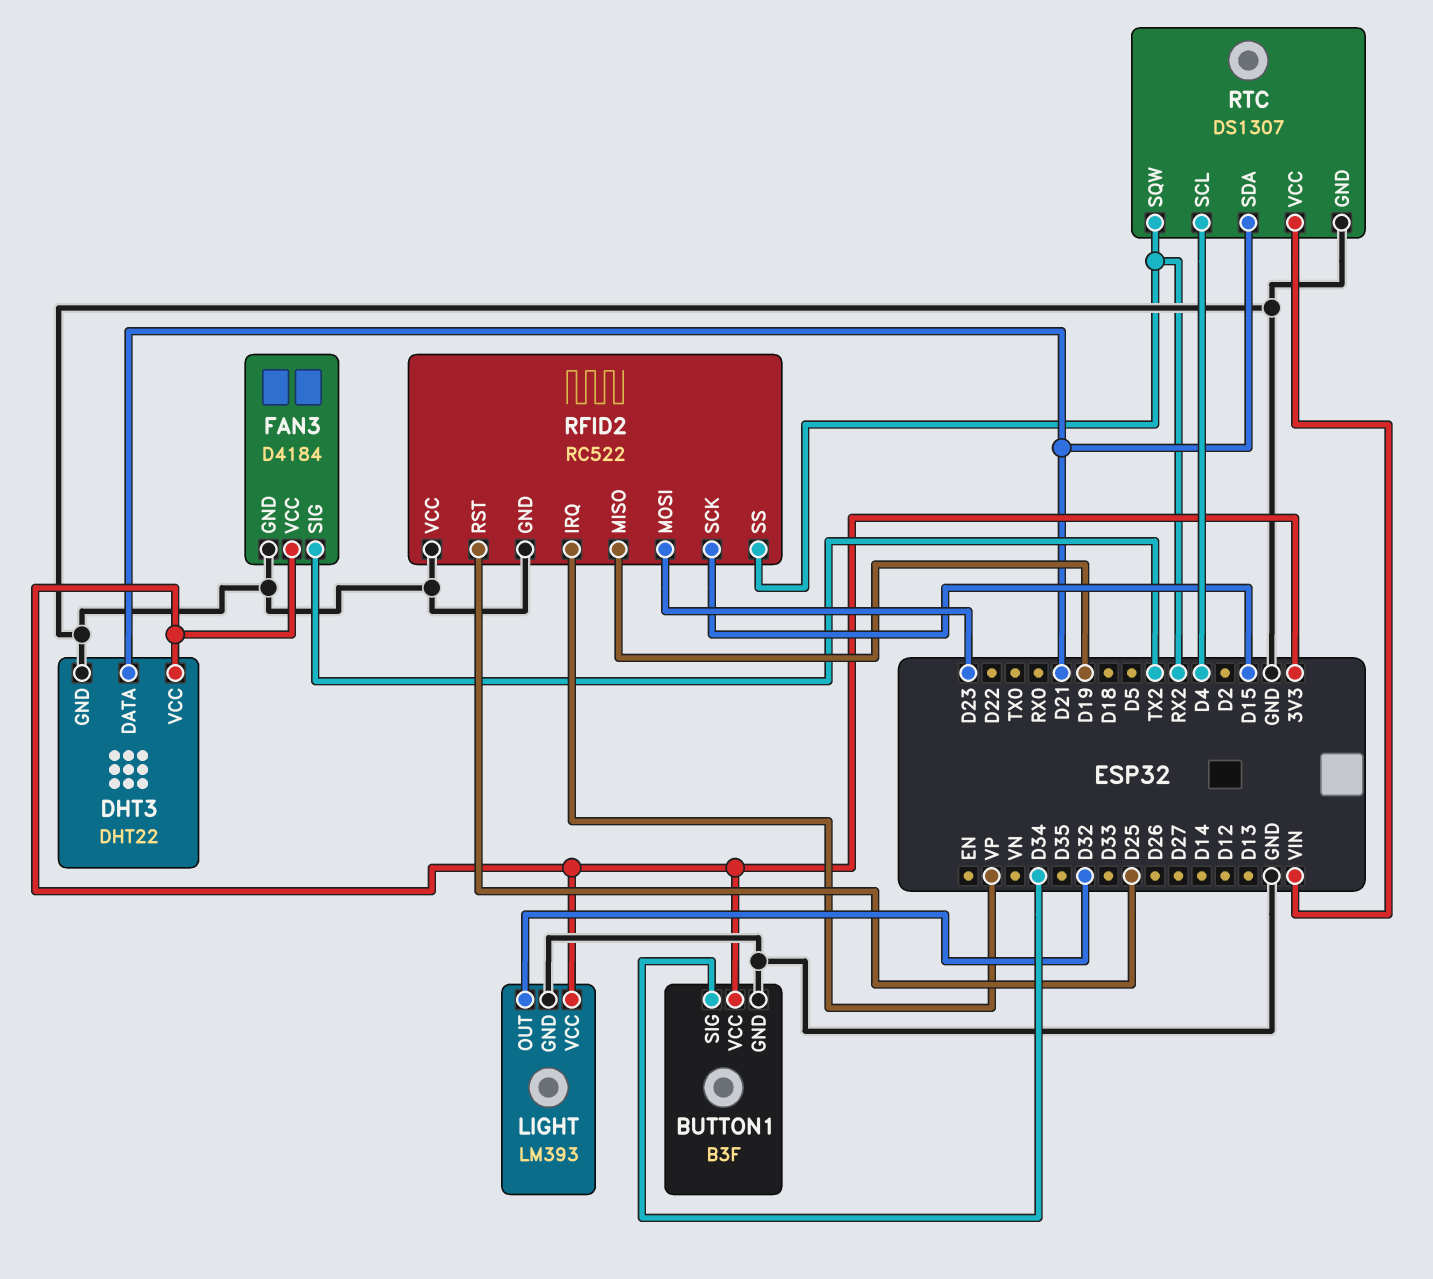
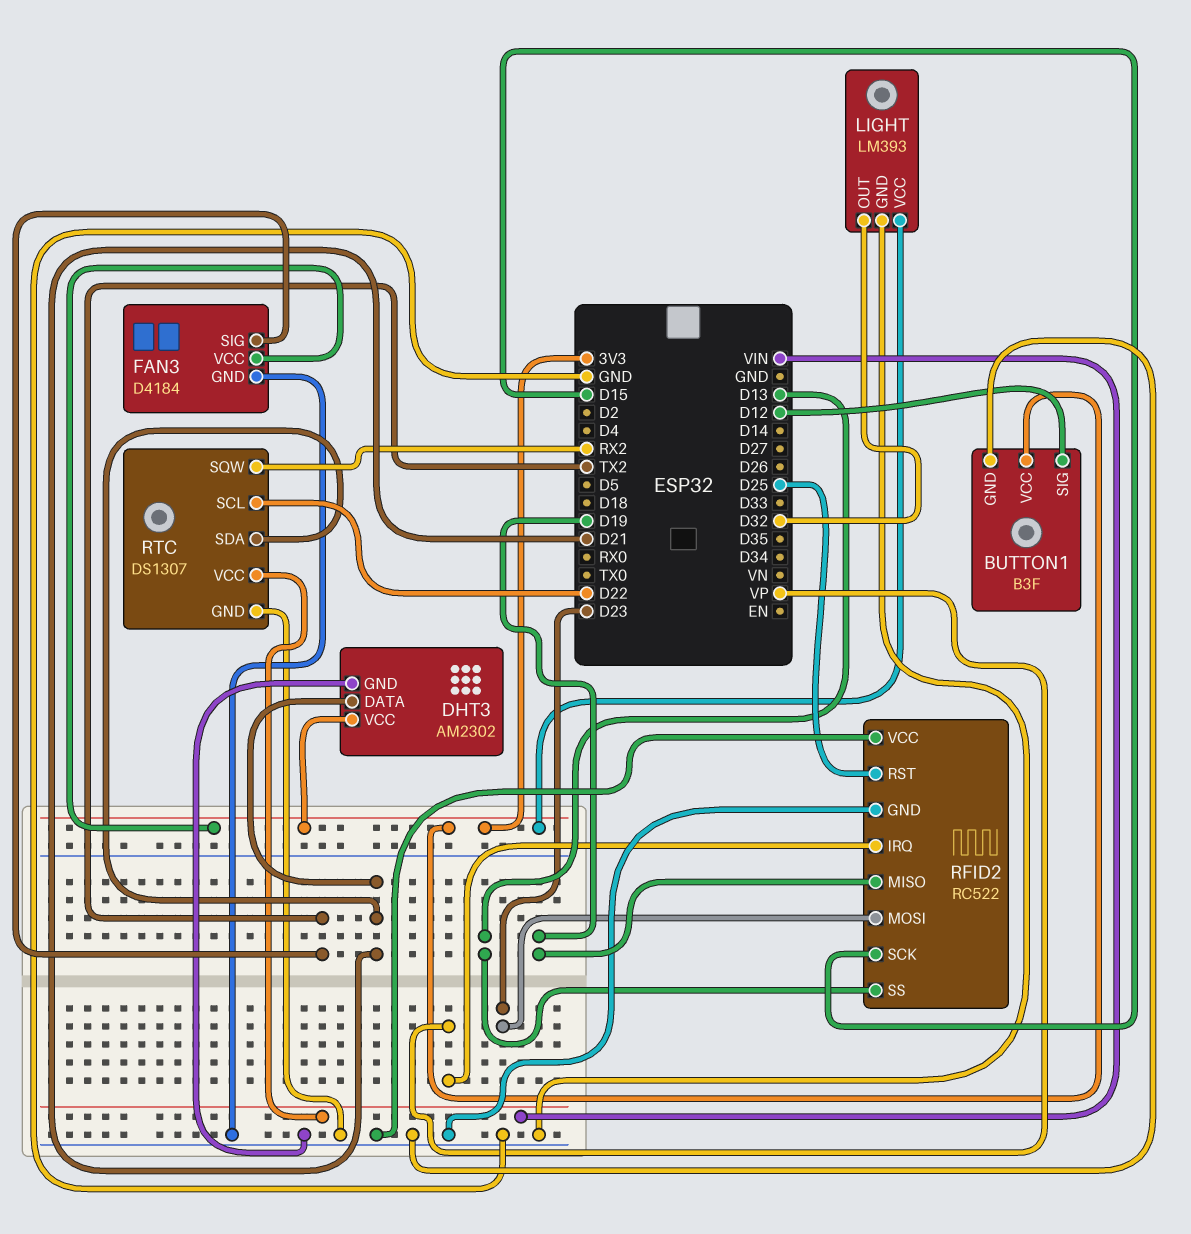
BUTTON1 pin SIG: D34 -> D12
DHT3: DHT22 -> AM2302
RFID2 pin SS: RX2 -> D13
RTC pin SCL: D4 -> D22

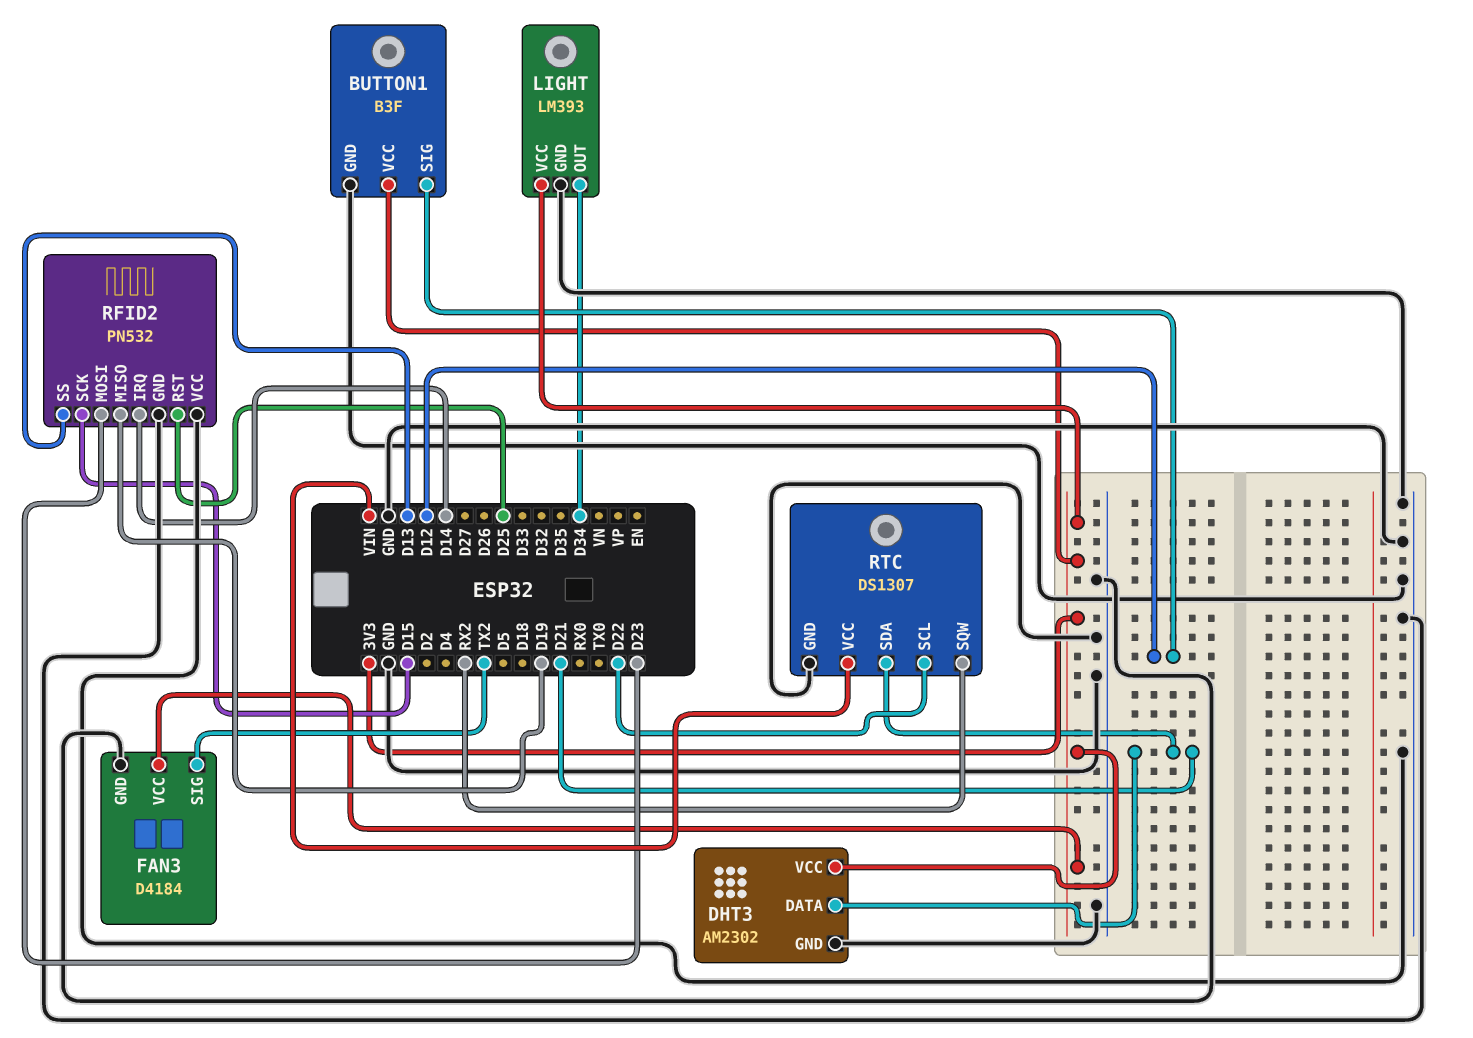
LIGHT pin OUT: D32 -> D34
RFID2: RC522 -> PN532
RFID2 pin IRQ: VP -> D14

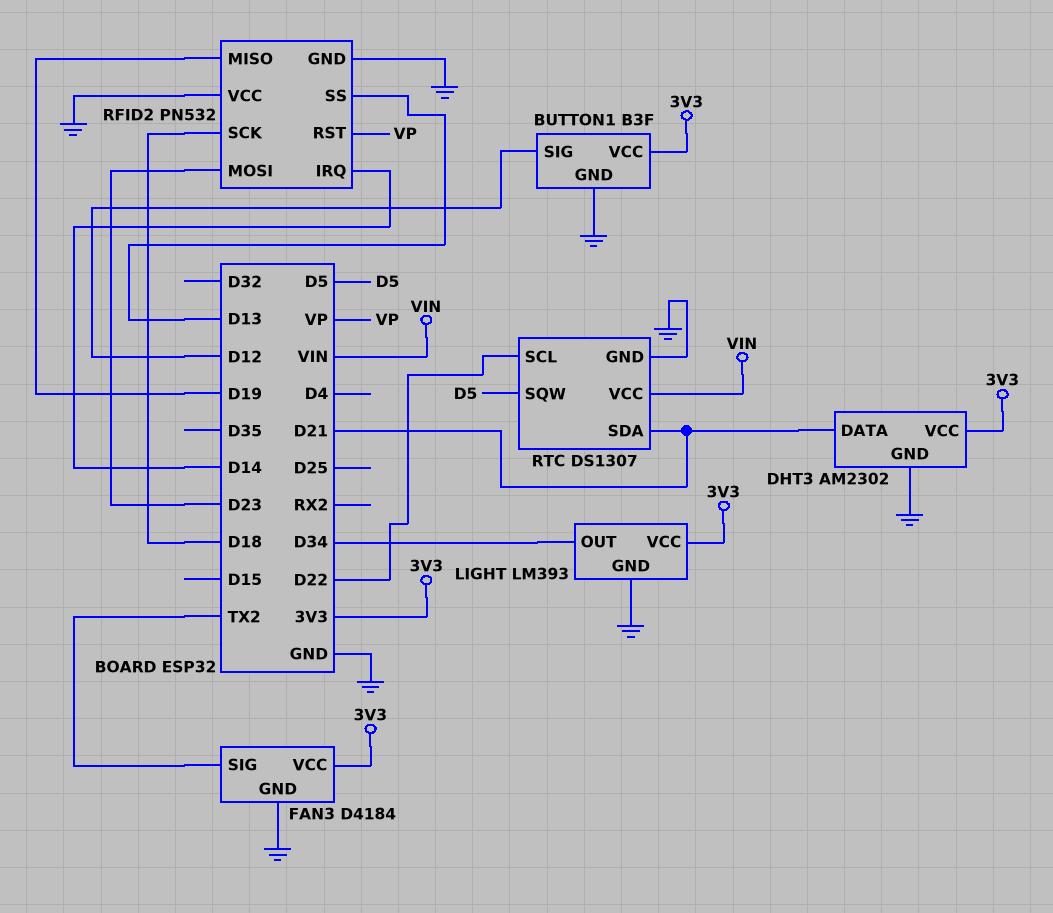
RFID2 pin RST: D25 -> VP
RFID2 pin SCK: D15 -> D18
RTC pin SQW: RX2 -> D5

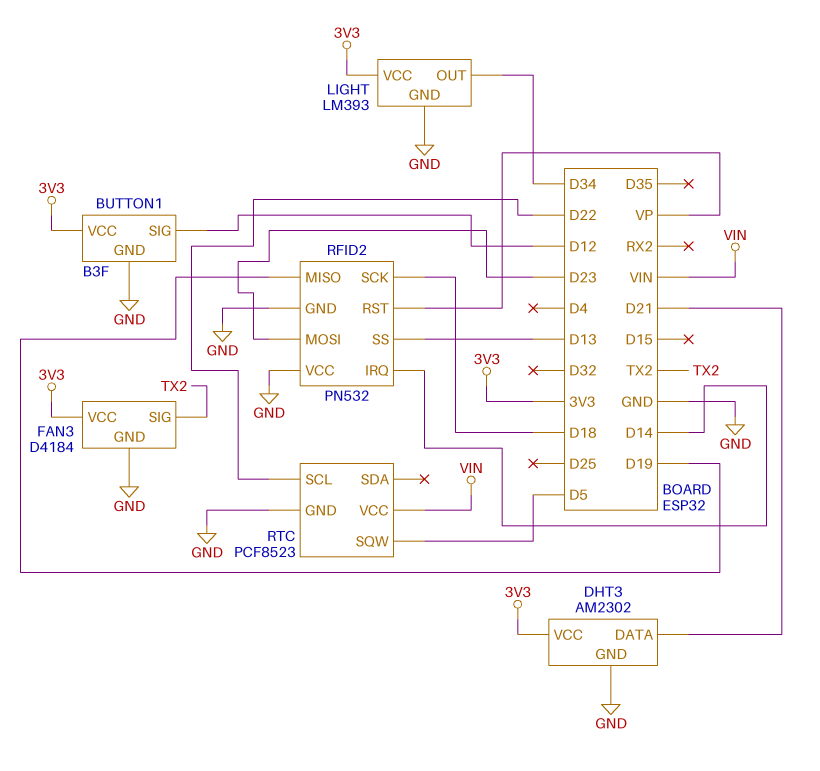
RTC: DS1307 -> PCF8523
RTC pin SDA: D21 -> none

